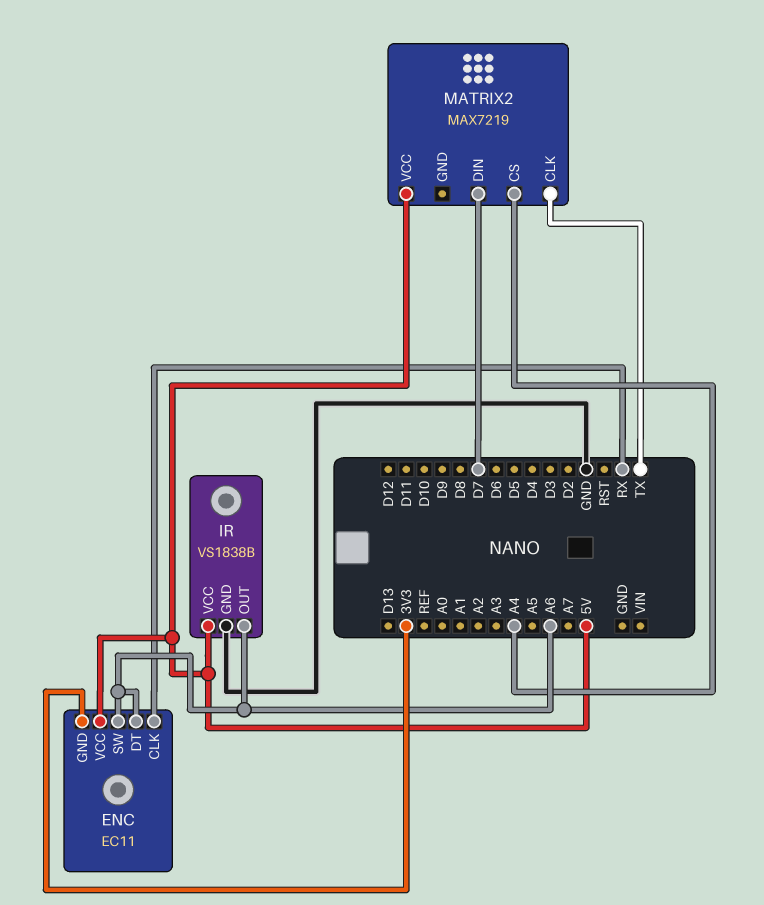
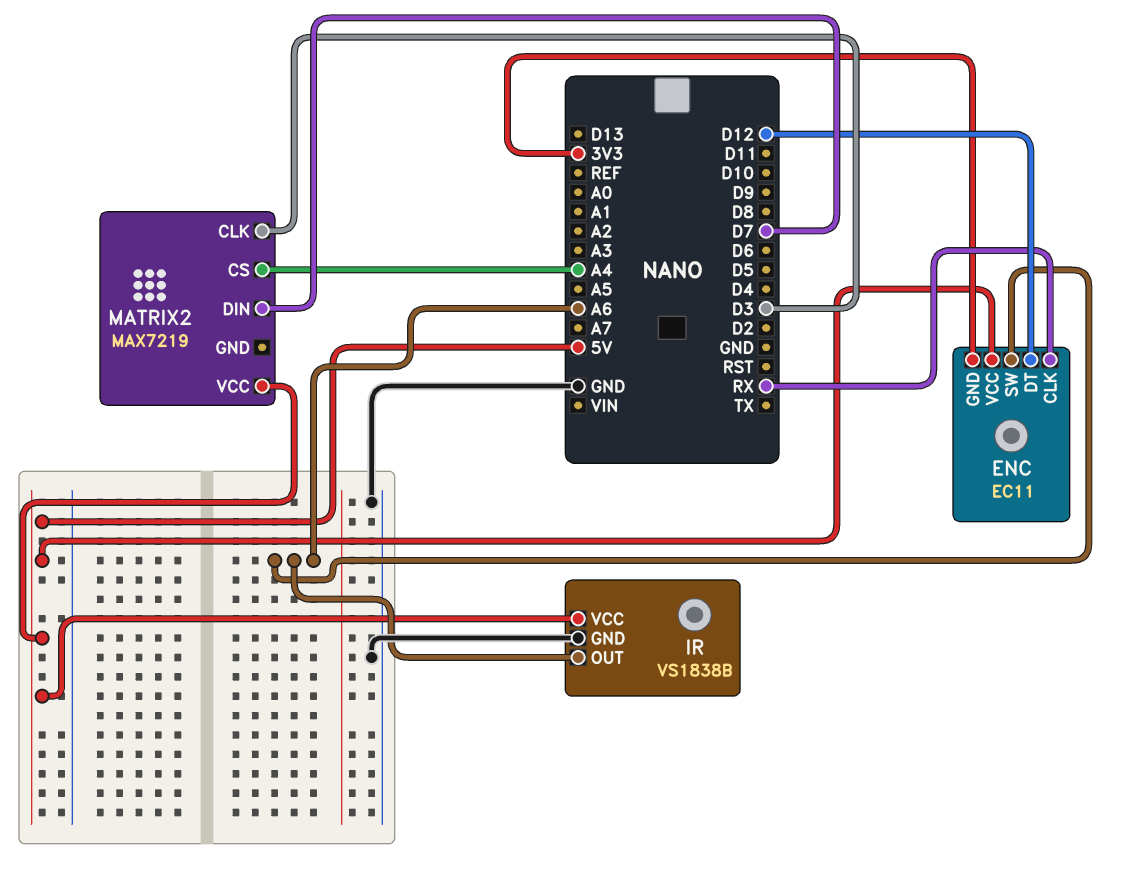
ENC pin DT: A6 -> D12
MATRIX2 pin CLK: TX -> D3

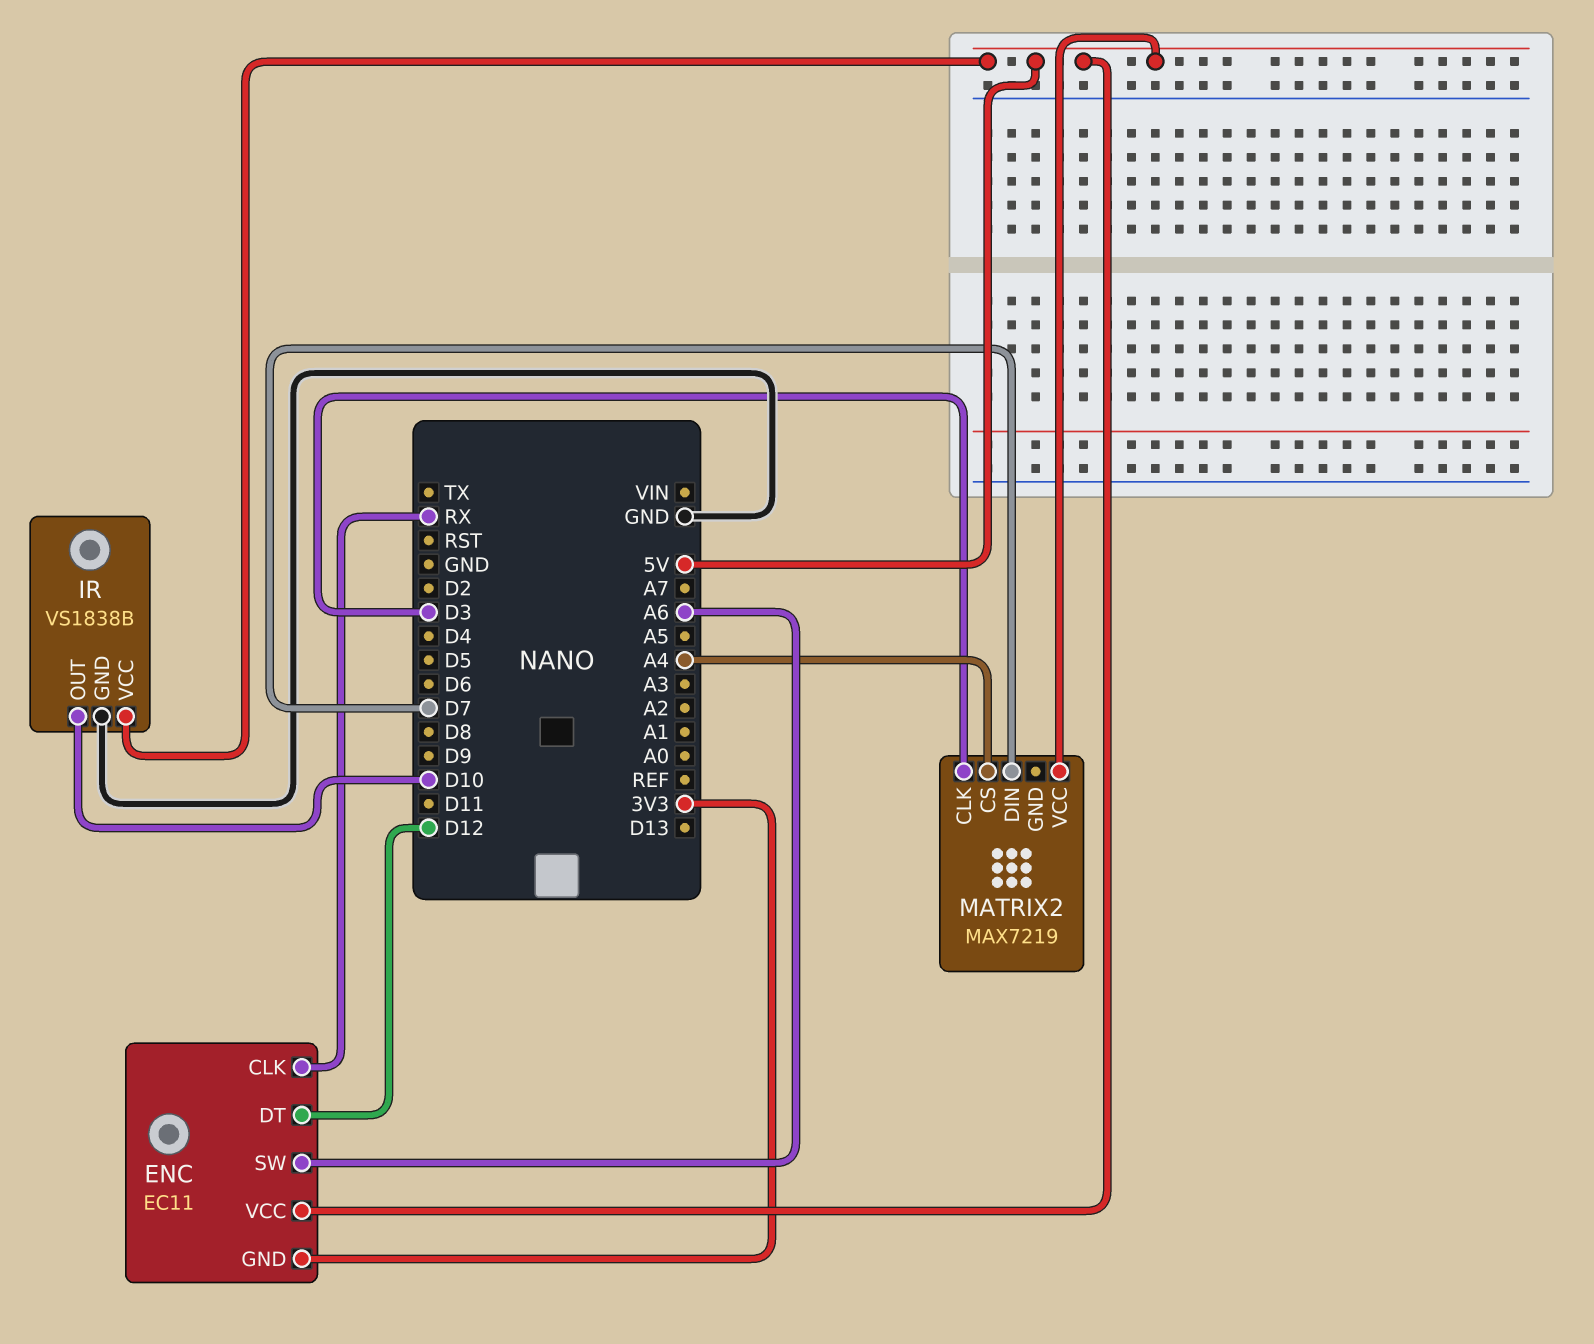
IR pin OUT: A6 -> D10

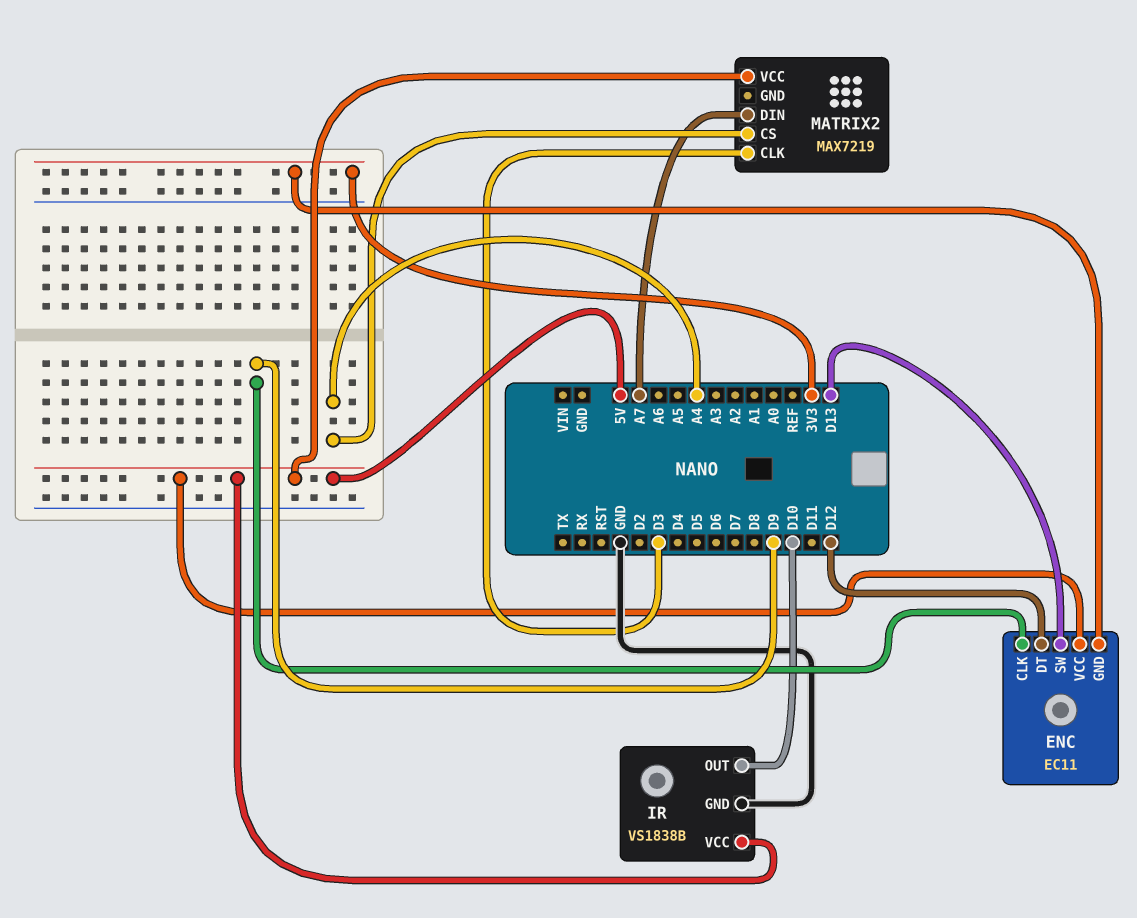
ENC pin CLK: RX -> D9
ENC pin SW: A6 -> D13
MATRIX2 pin DIN: D7 -> A7

